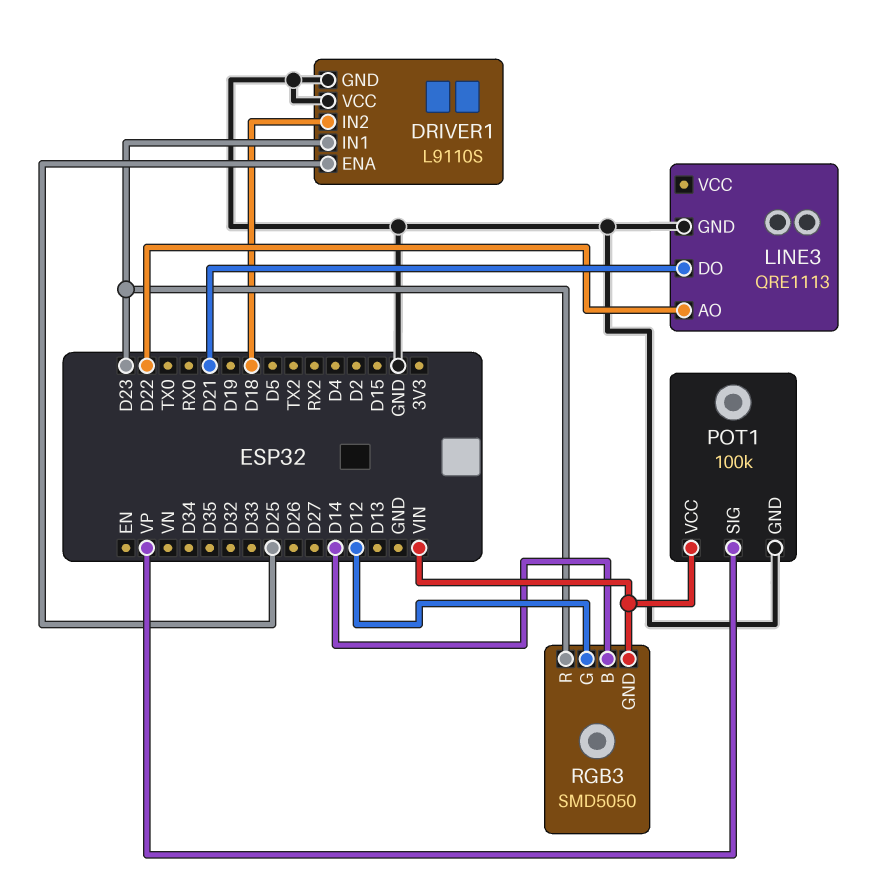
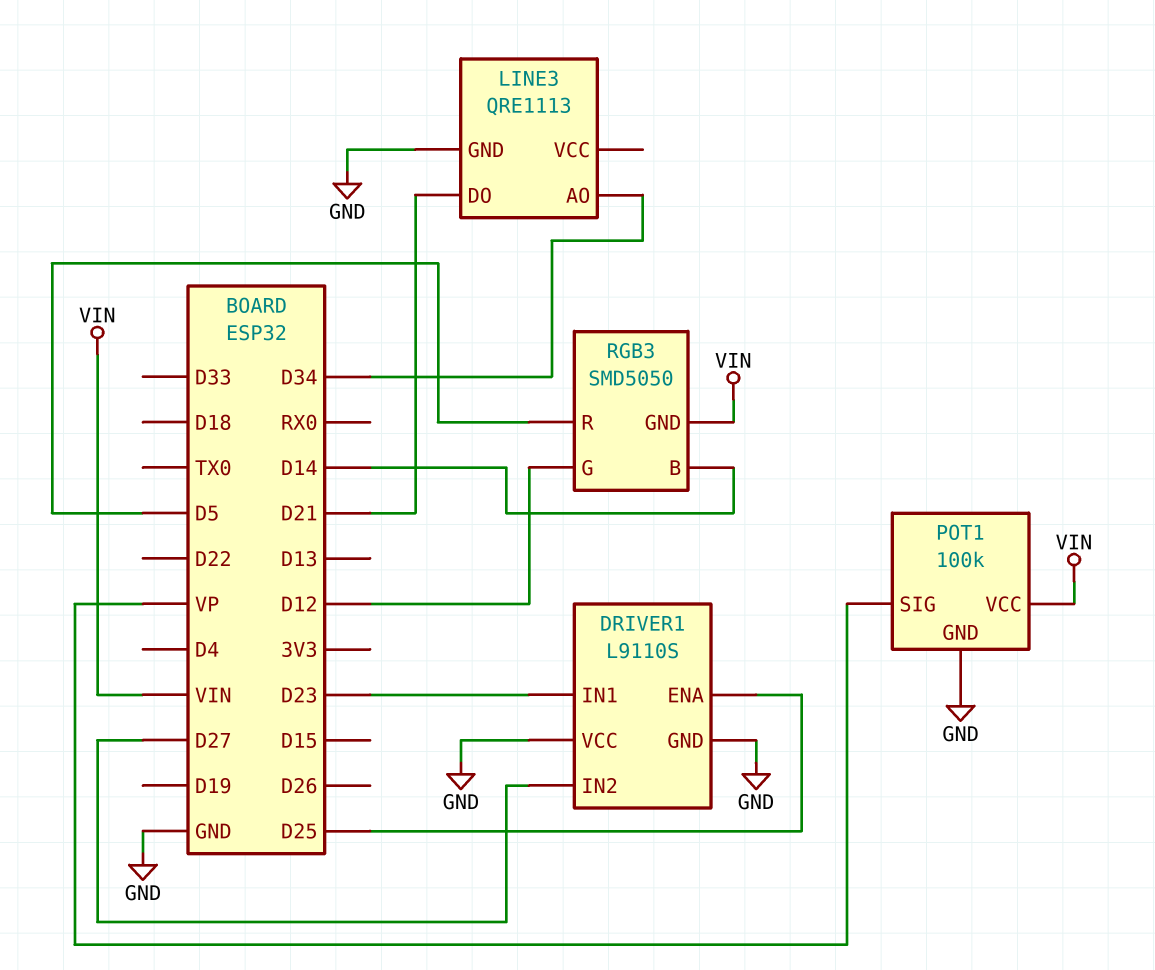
DRIVER1 pin IN2: D18 -> D27
LINE3 pin AO: D22 -> D34
RGB3 pin R: D23 -> D5

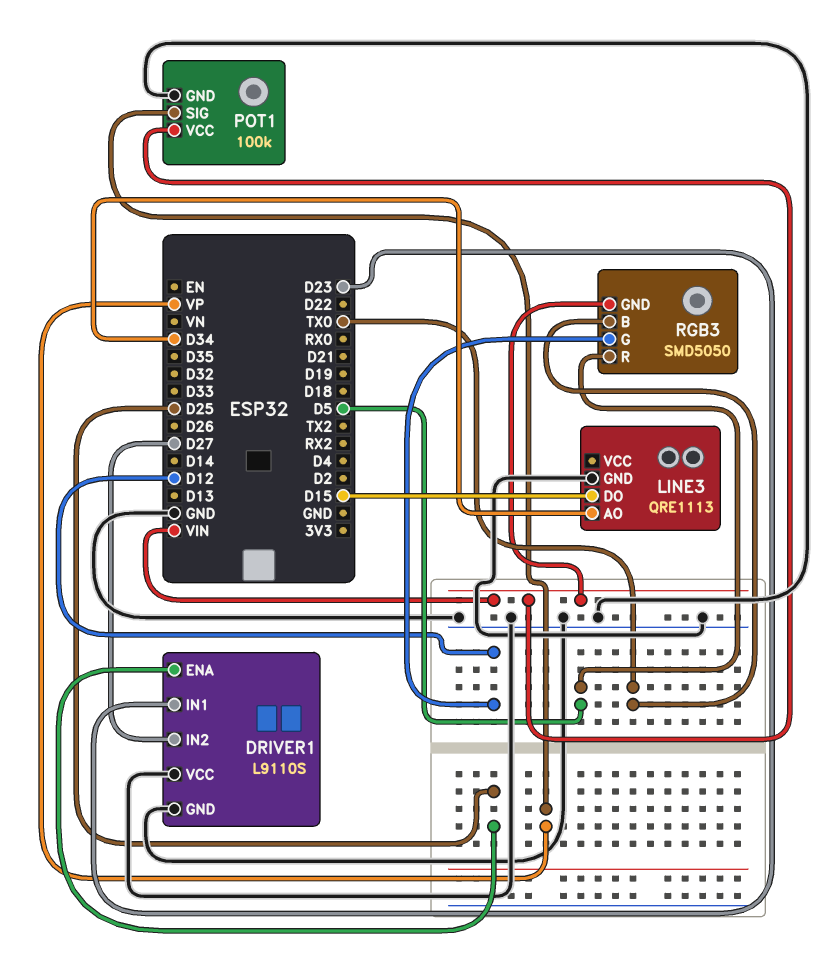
LINE3 pin DO: D21 -> D15
RGB3 pin B: D14 -> TX0

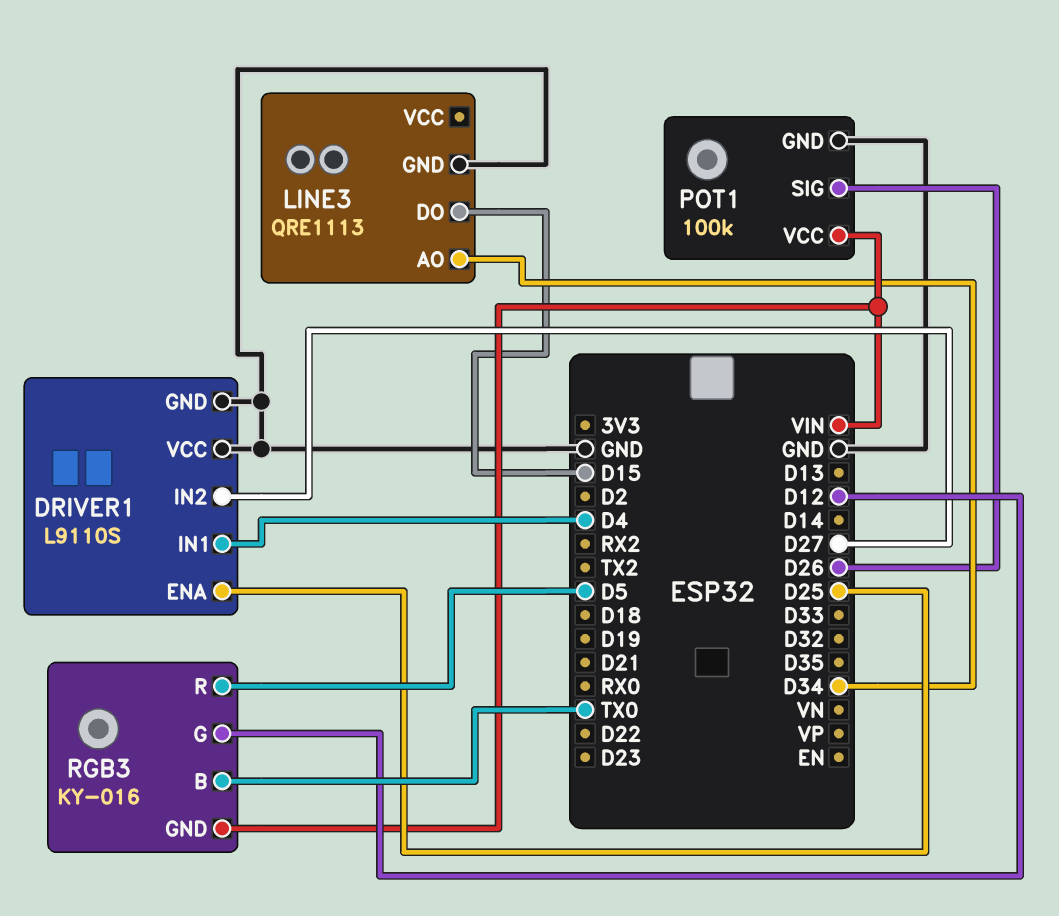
DRIVER1 pin IN1: D23 -> D4
POT1 pin SIG: VP -> D26
RGB3: SMD5050 -> KY-016

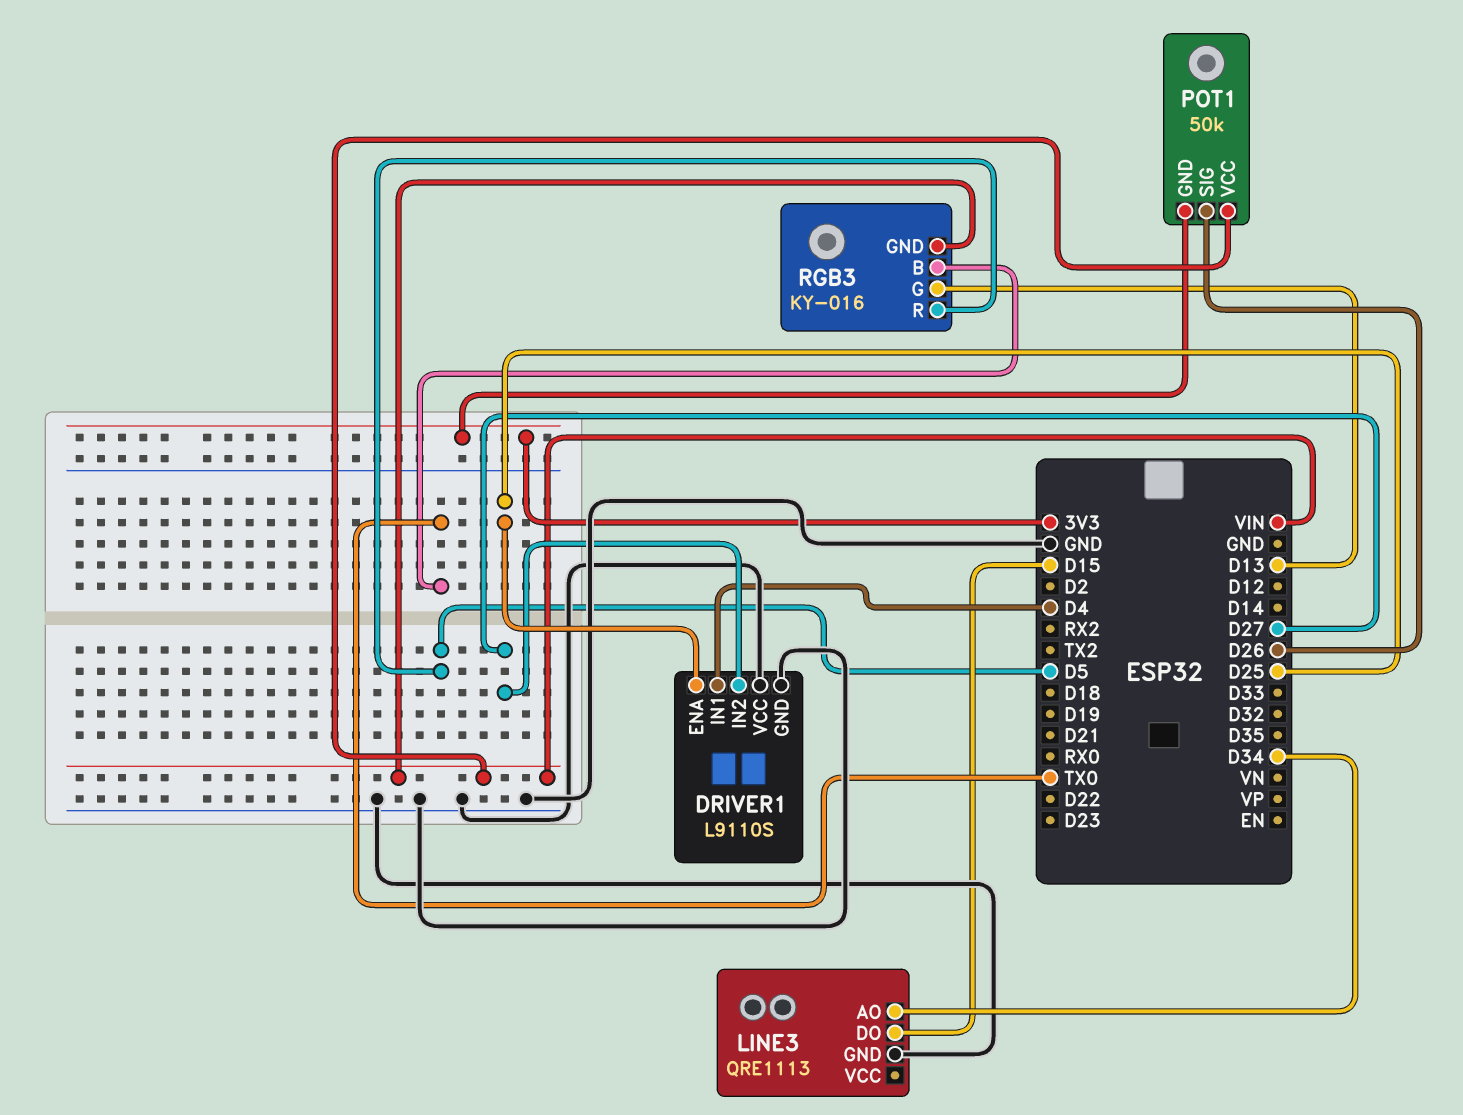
POT1: 100k -> 50k
POT1 pin GND: GND -> 3V3
RGB3 pin G: D12 -> D13

